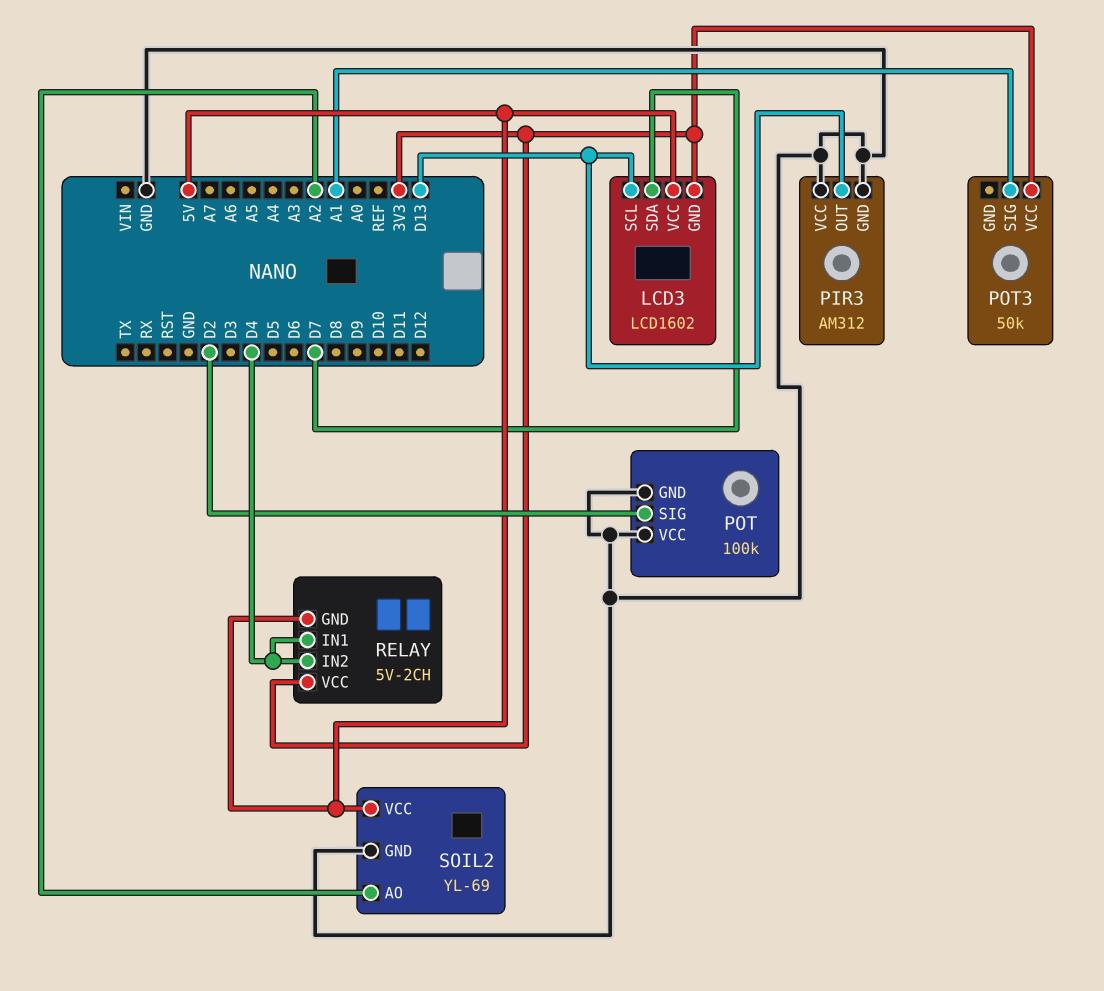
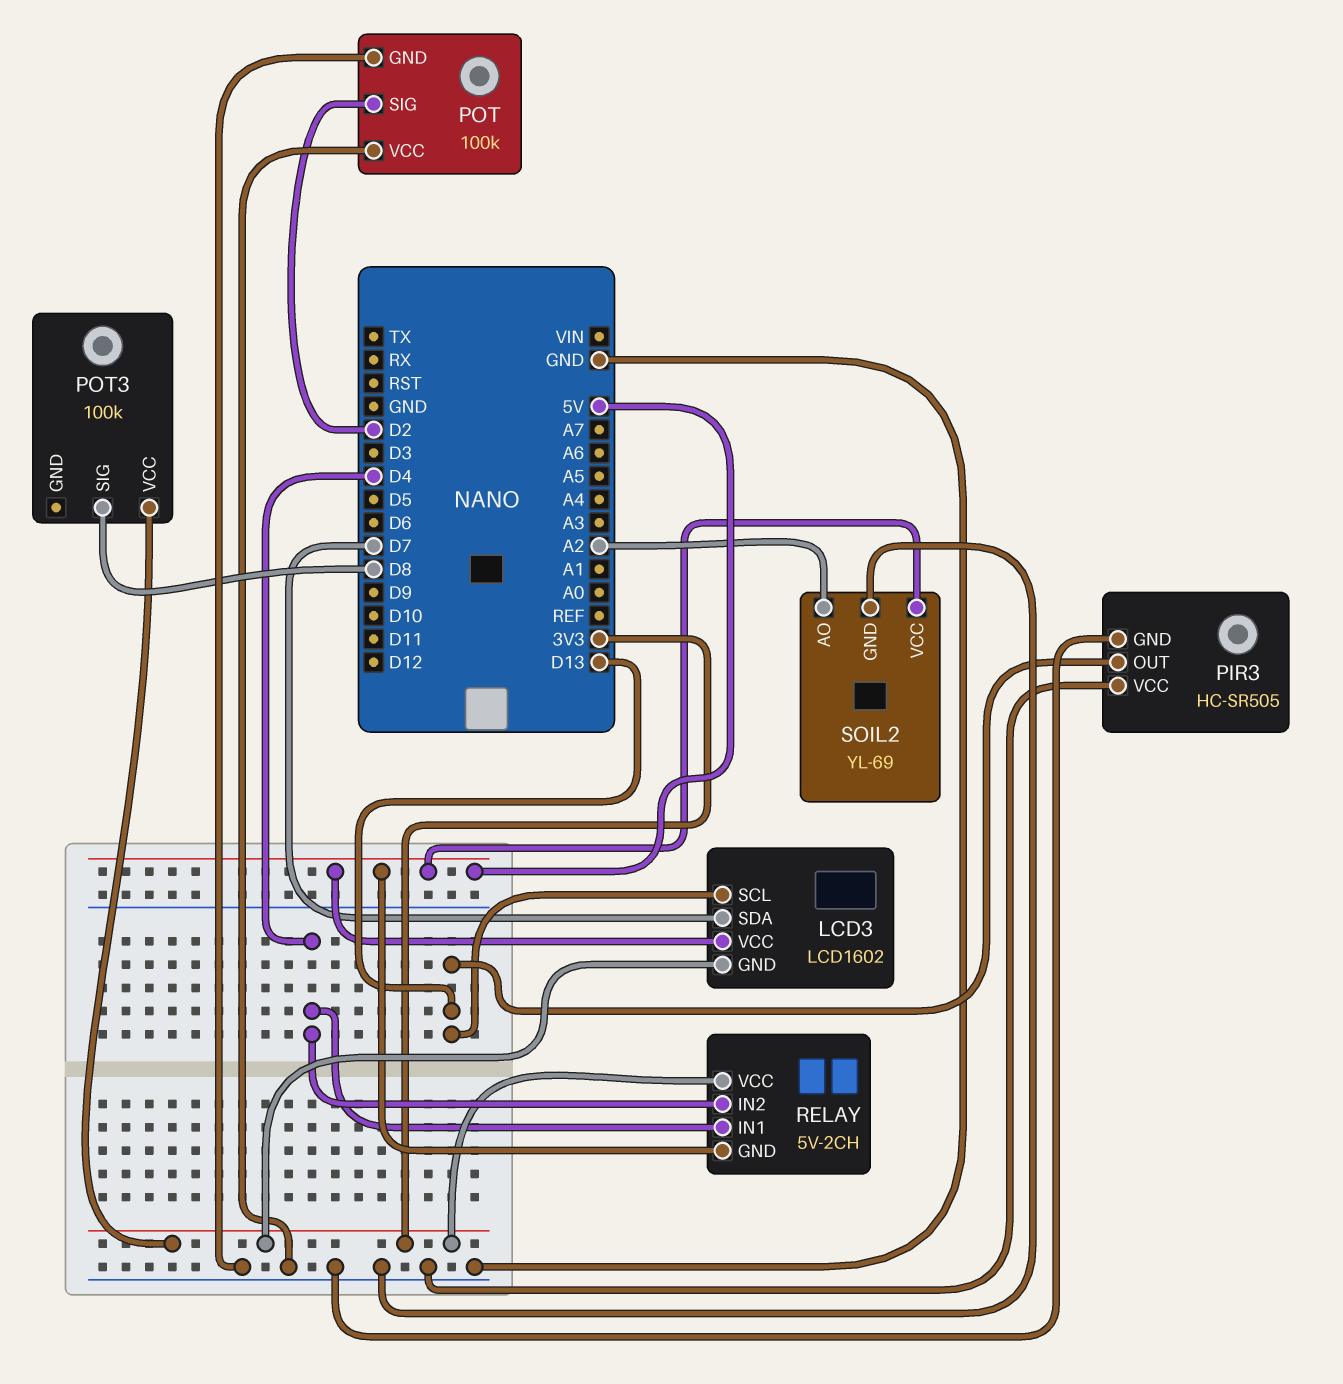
PIR3: AM312 -> HC-SR505
POT3: 50k -> 100k
POT3 pin SIG: A1 -> D8

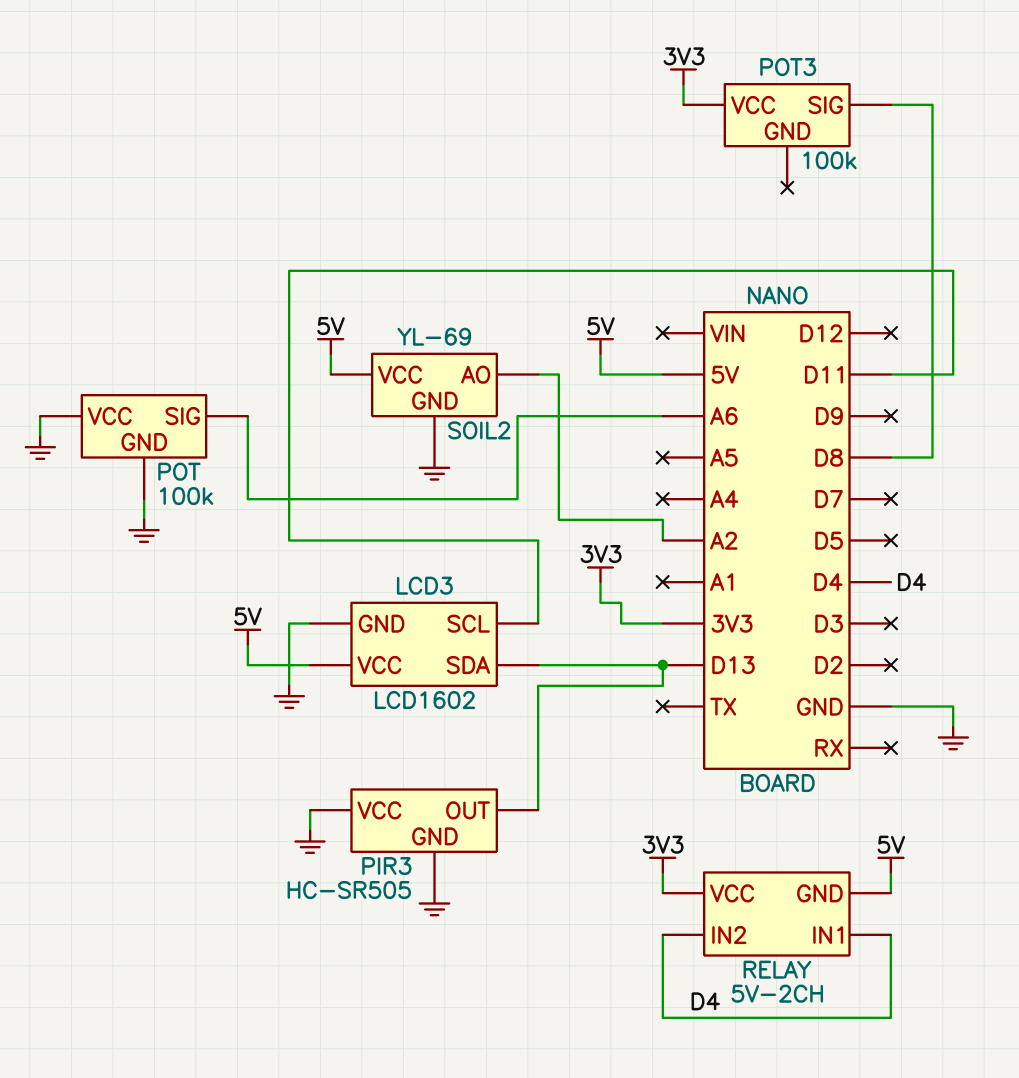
LCD3 pin GND: 3V3 -> GND
LCD3 pin SCL: D13 -> D11
LCD3 pin SDA: D7 -> D13
POT pin SIG: D2 -> A6

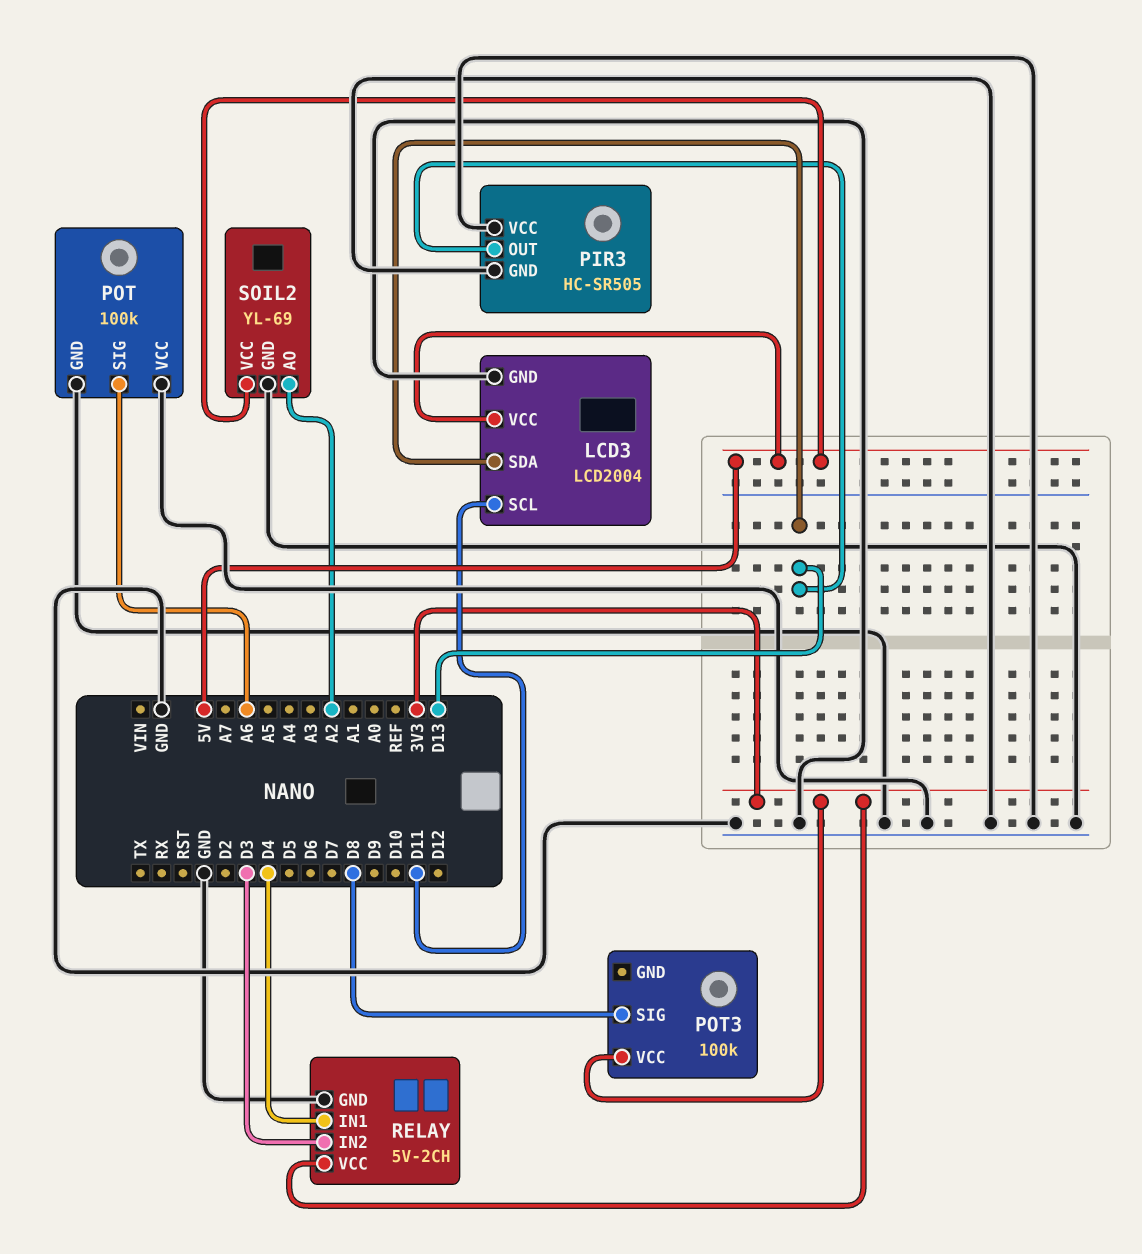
LCD3: LCD1602 -> LCD2004
RELAY pin GND: 5V -> GND
RELAY pin IN2: D4 -> D3

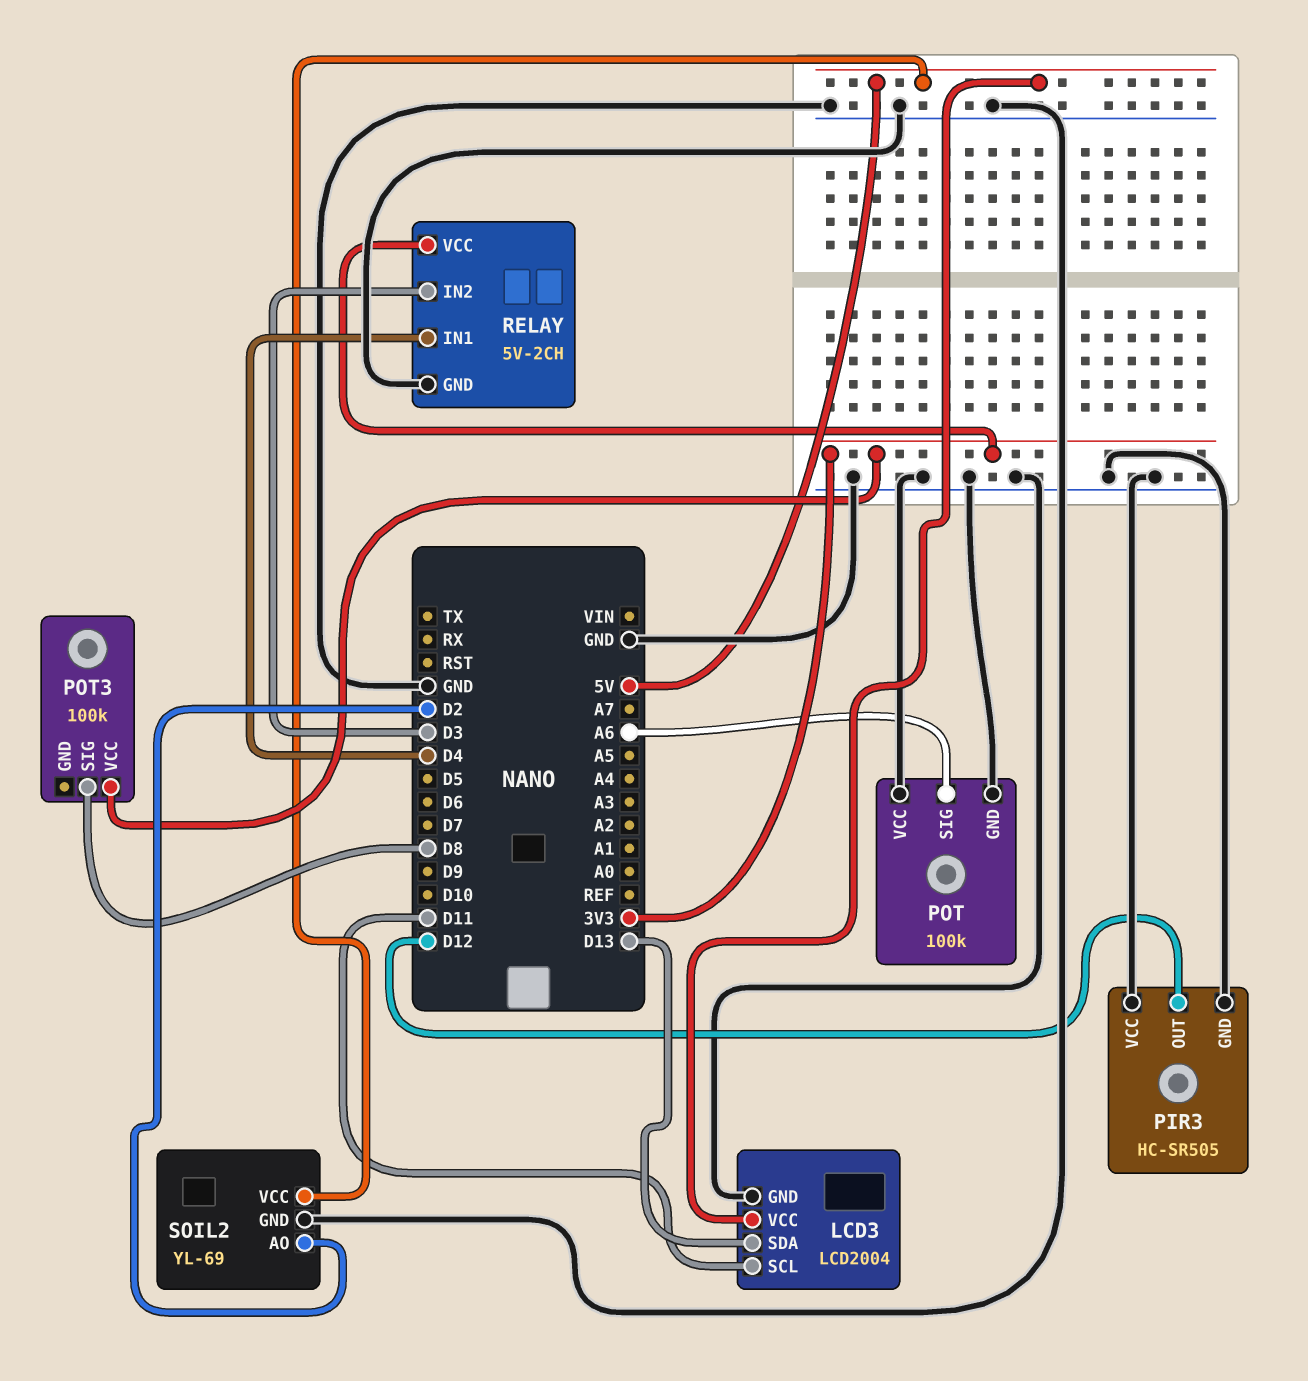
PIR3 pin OUT: D13 -> D12
SOIL2 pin AO: A2 -> D2

